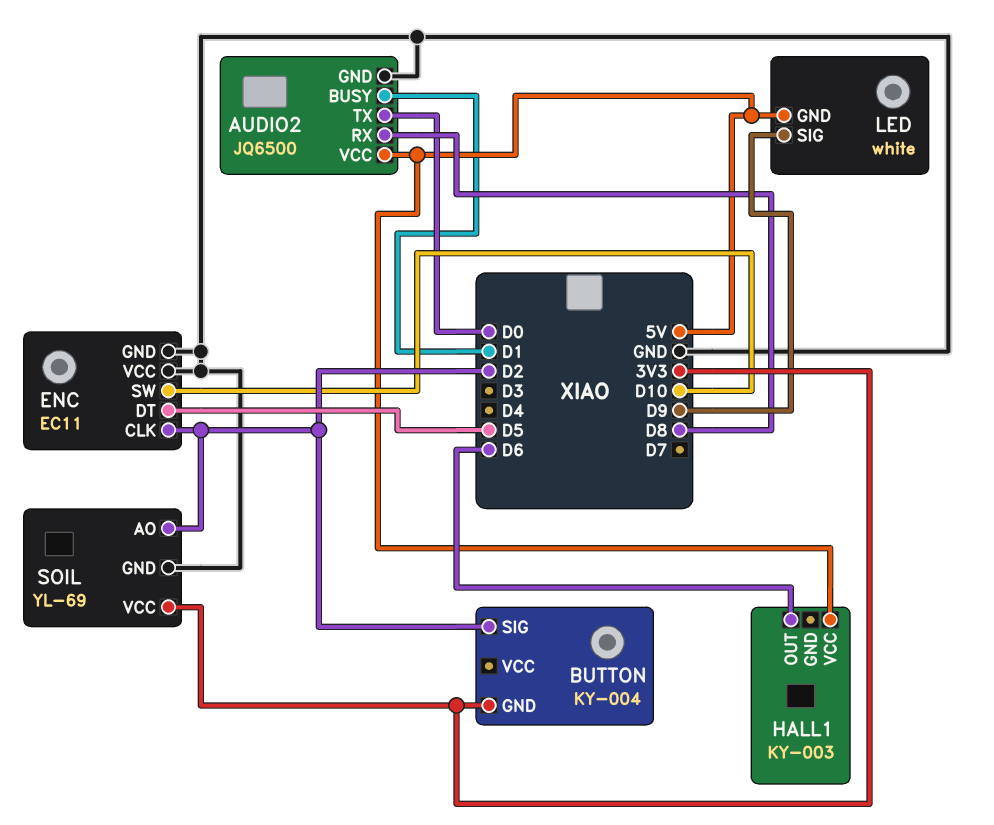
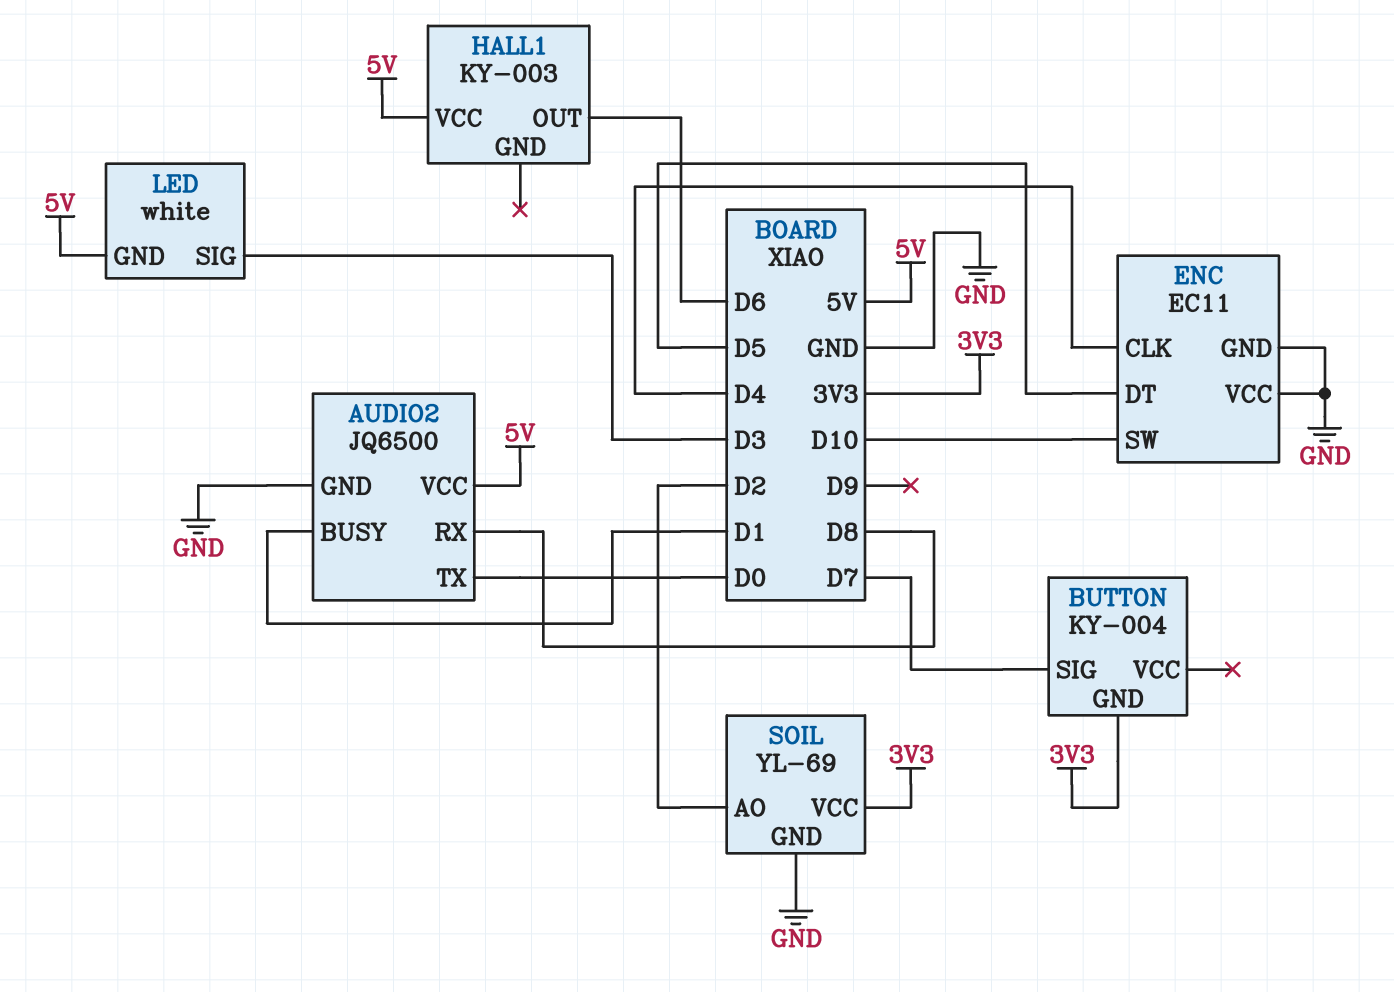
BUTTON pin SIG: D2 -> D7
ENC pin CLK: D2 -> D4
LED pin SIG: D9 -> D3

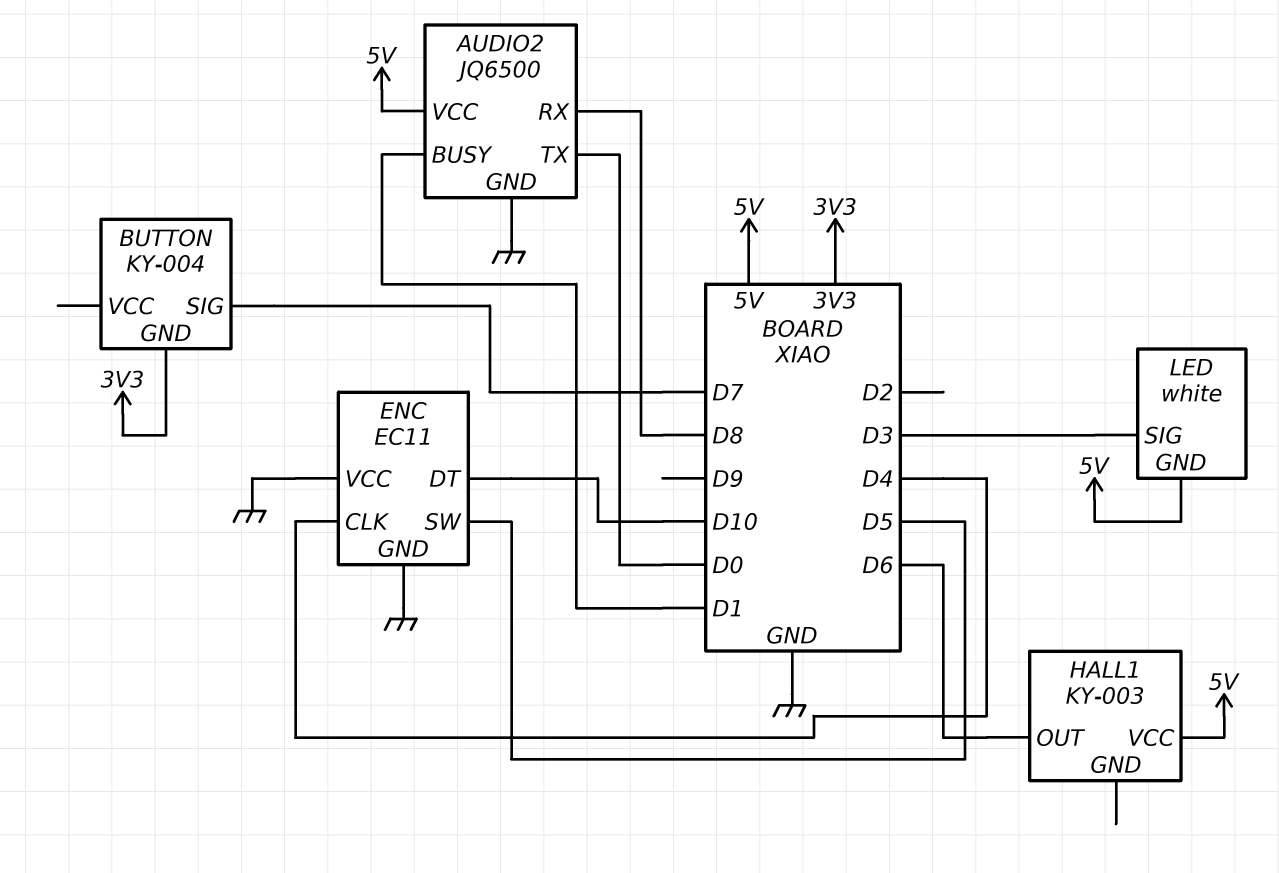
ENC pin DT: D5 -> D10
ENC pin SW: D10 -> D5
SOIL: YL-69 -> none
SOIL pin AO: D2 -> none
SOIL pin GND: GND -> none
SOIL pin VCC: 3V3 -> none

